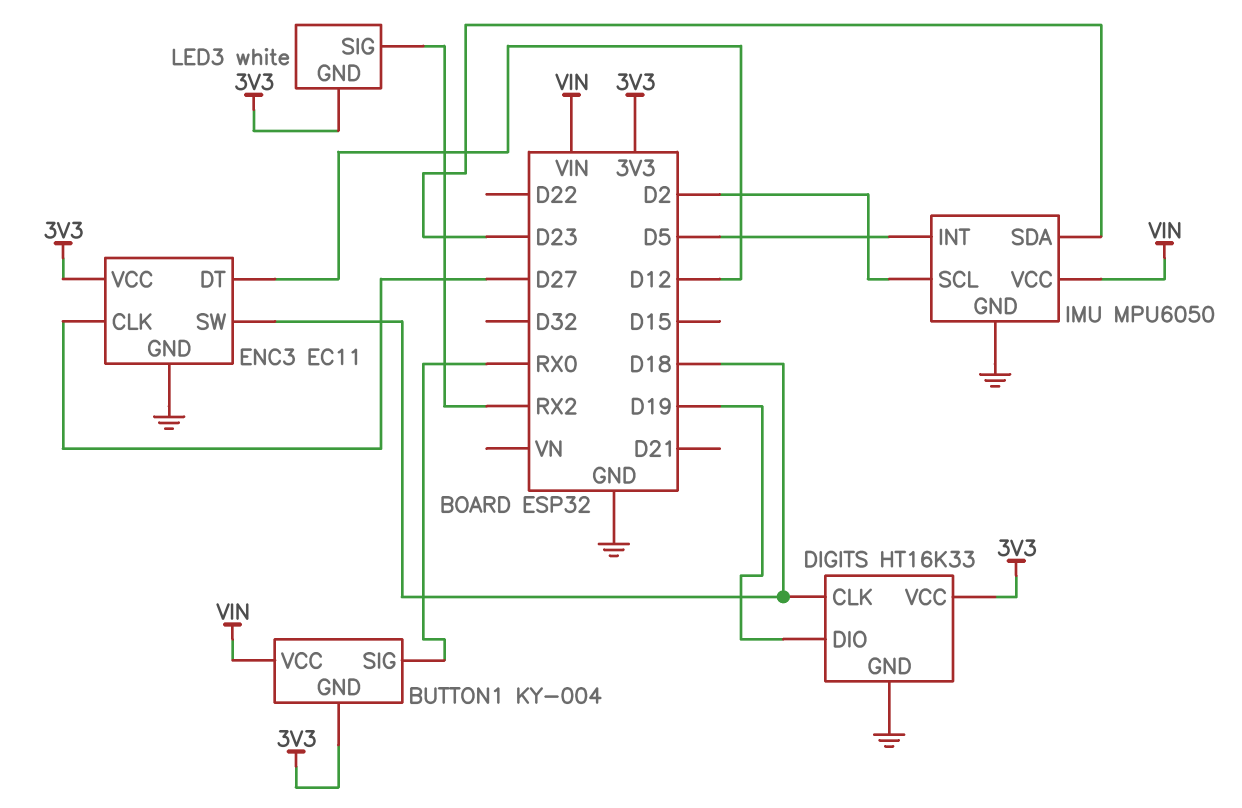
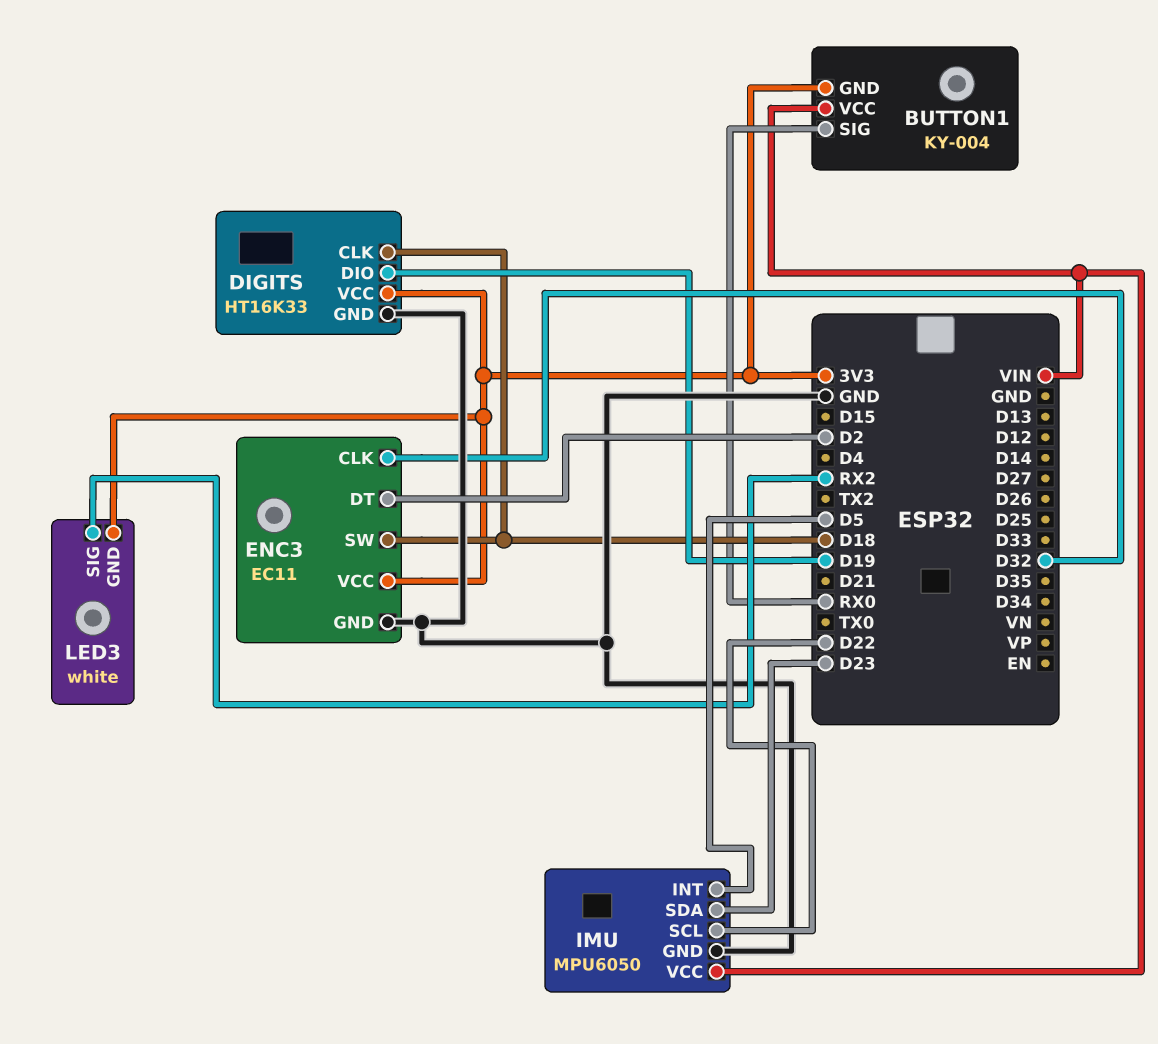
ENC3 pin CLK: D27 -> D32
ENC3 pin DT: D12 -> D2
IMU pin SCL: D2 -> D22

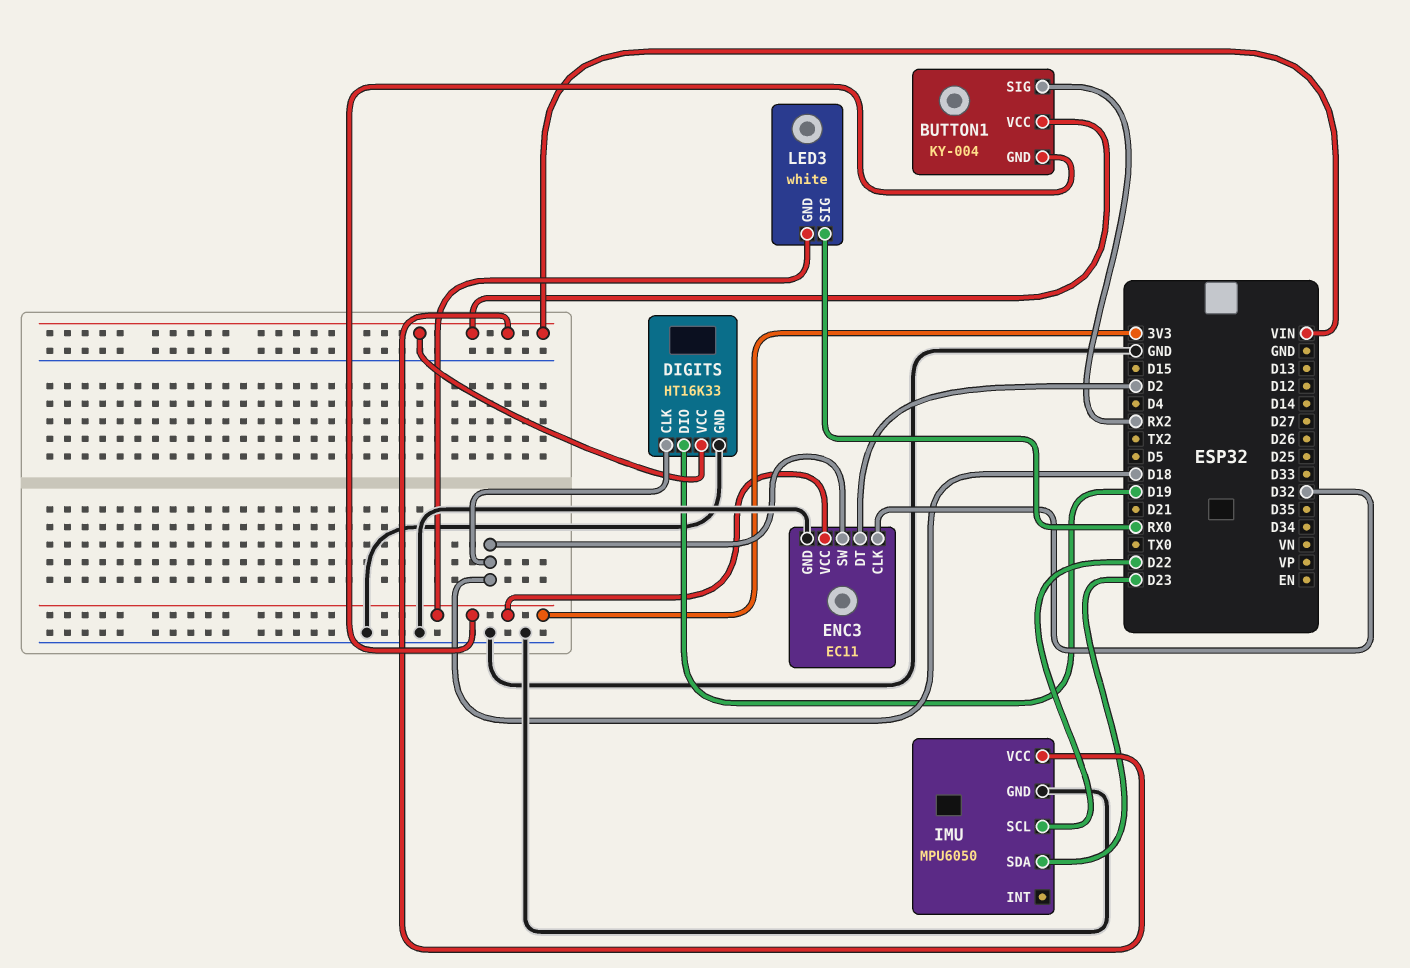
BUTTON1 pin SIG: RX0 -> RX2
DIGITS pin VCC: 3V3 -> VIN
IMU pin INT: D5 -> none
LED3 pin SIG: RX2 -> RX0

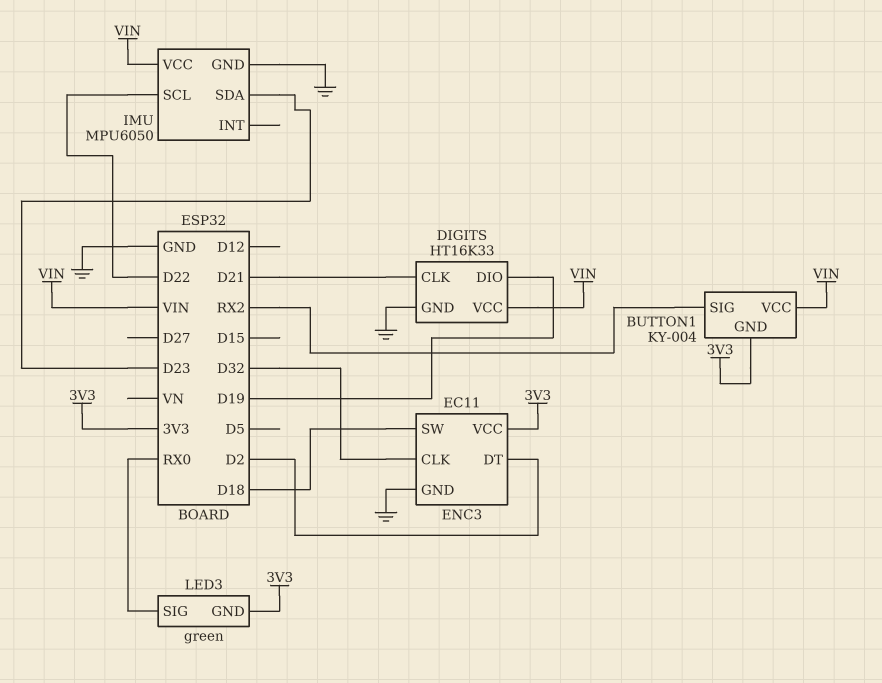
DIGITS pin CLK: D18 -> D21
LED3: white -> green

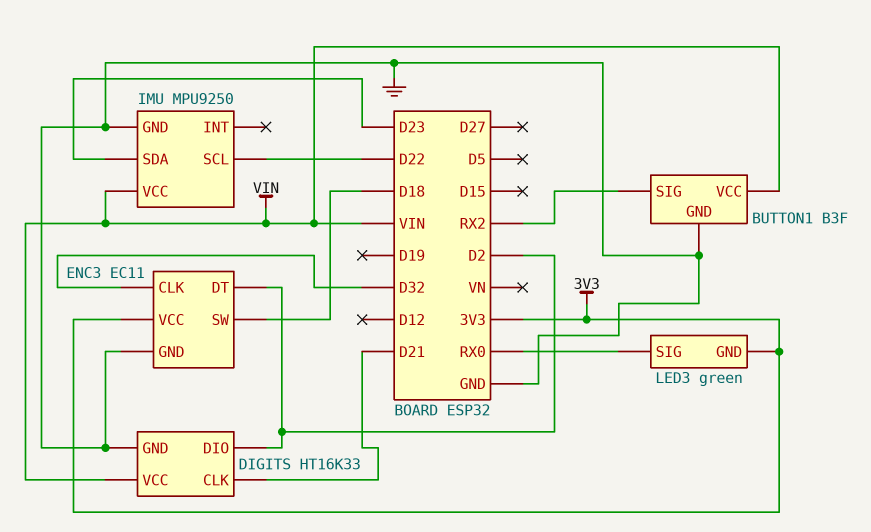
BUTTON1: KY-004 -> B3F
BUTTON1 pin GND: 3V3 -> GND
DIGITS pin DIO: D19 -> D2
IMU: MPU6050 -> MPU9250

